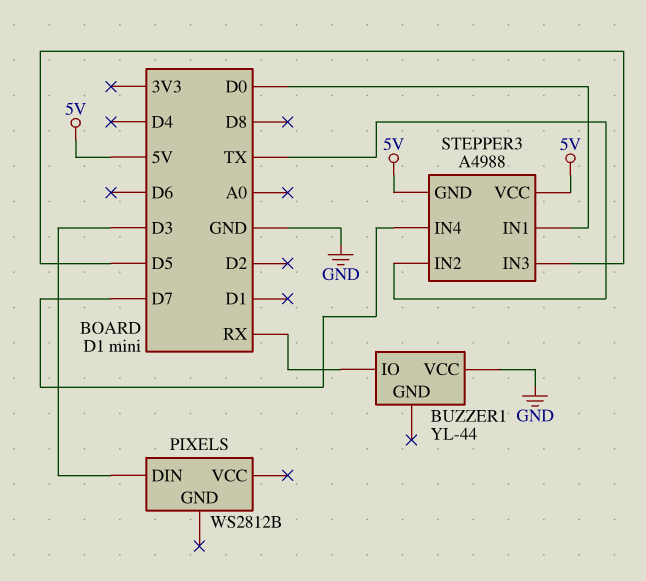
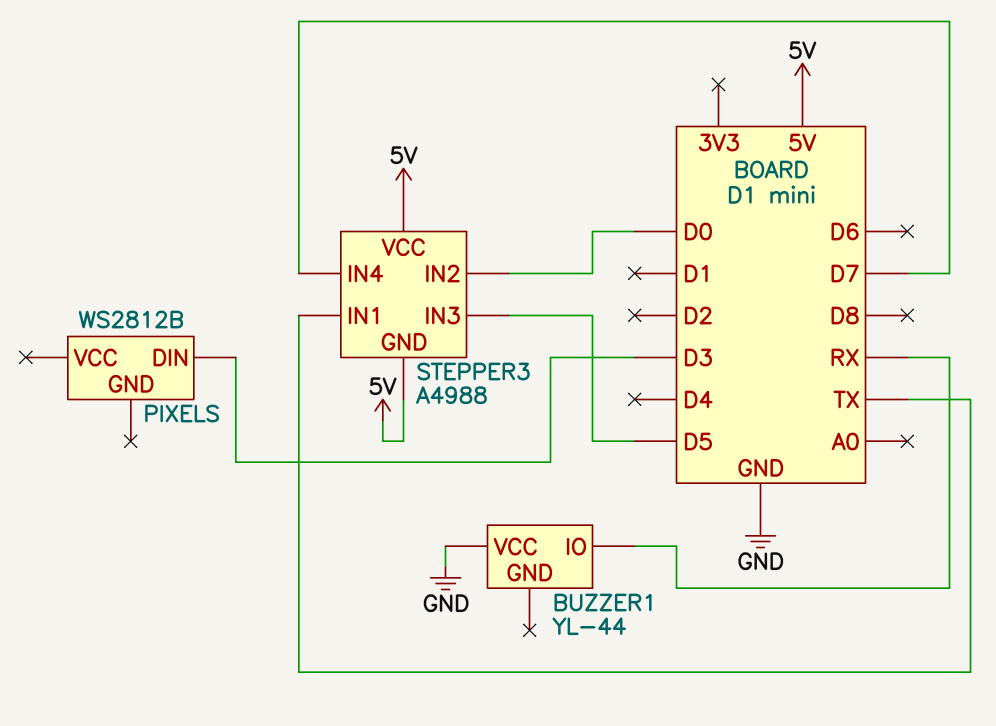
STEPPER3 pin IN1: D0 -> TX
STEPPER3 pin IN2: TX -> D0

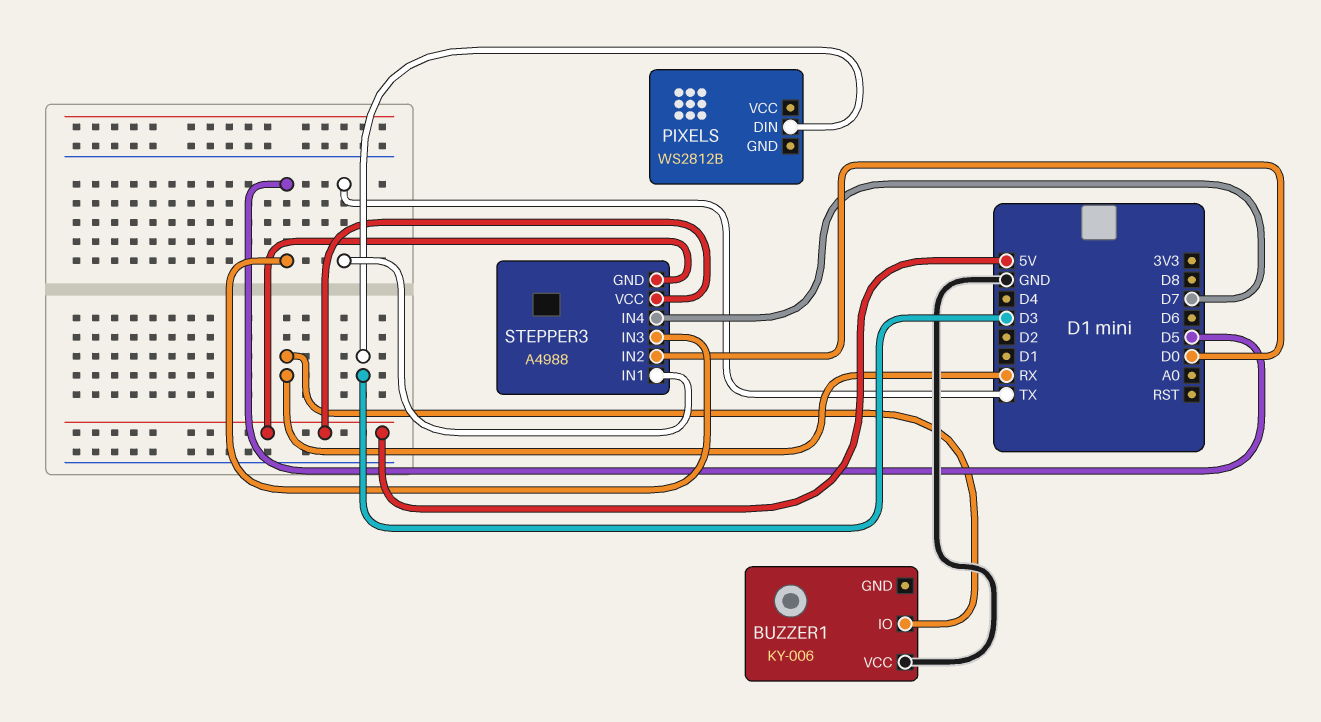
BUZZER1: YL-44 -> KY-006

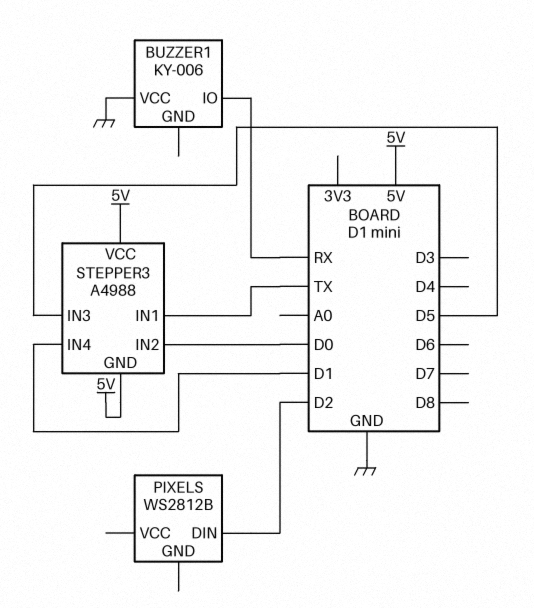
PIXELS pin DIN: D3 -> D2
STEPPER3 pin IN4: D7 -> D1

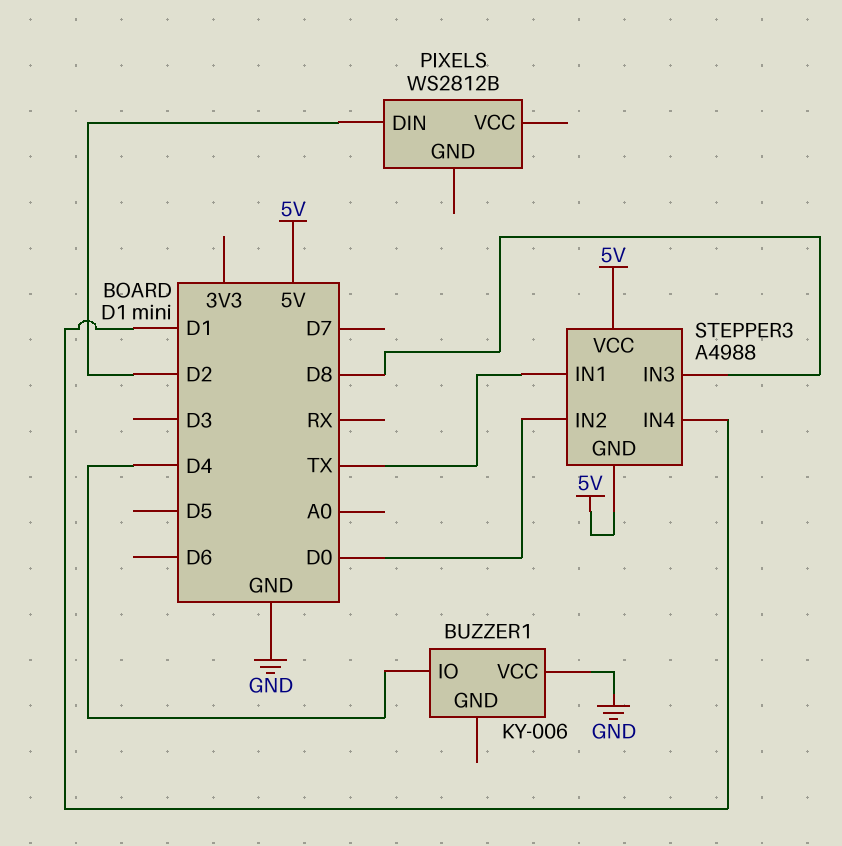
BUZZER1 pin IO: RX -> D4
STEPPER3 pin IN3: D5 -> D8

